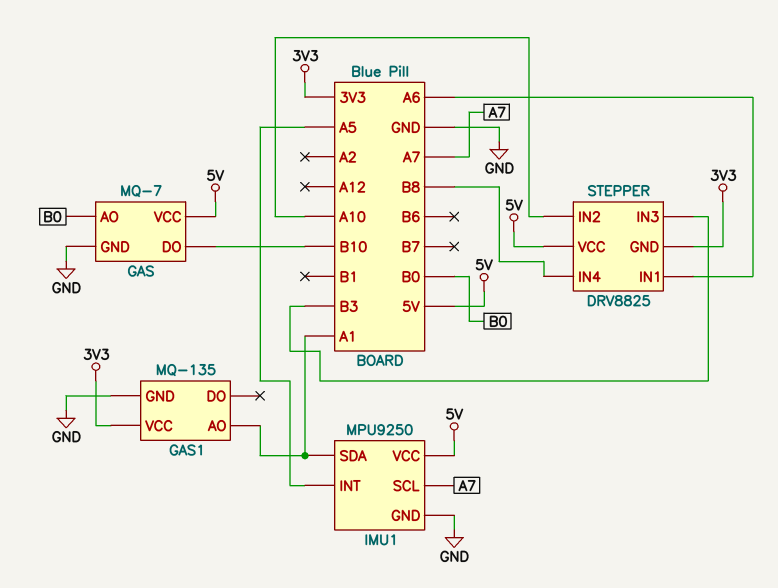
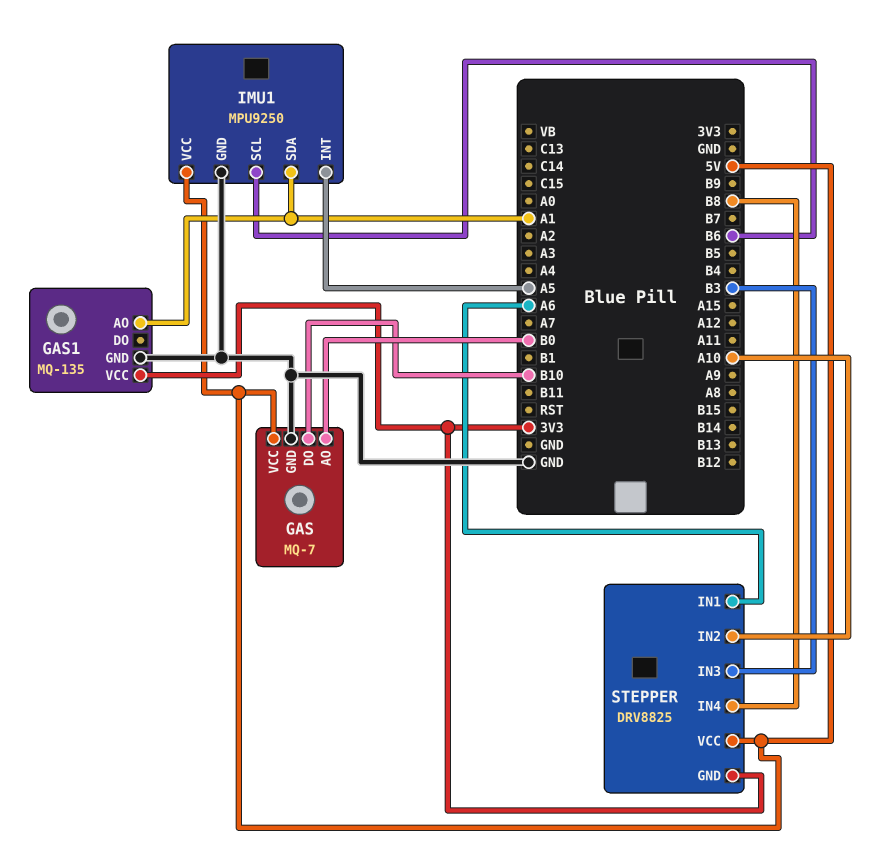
IMU1 pin SCL: A7 -> B6

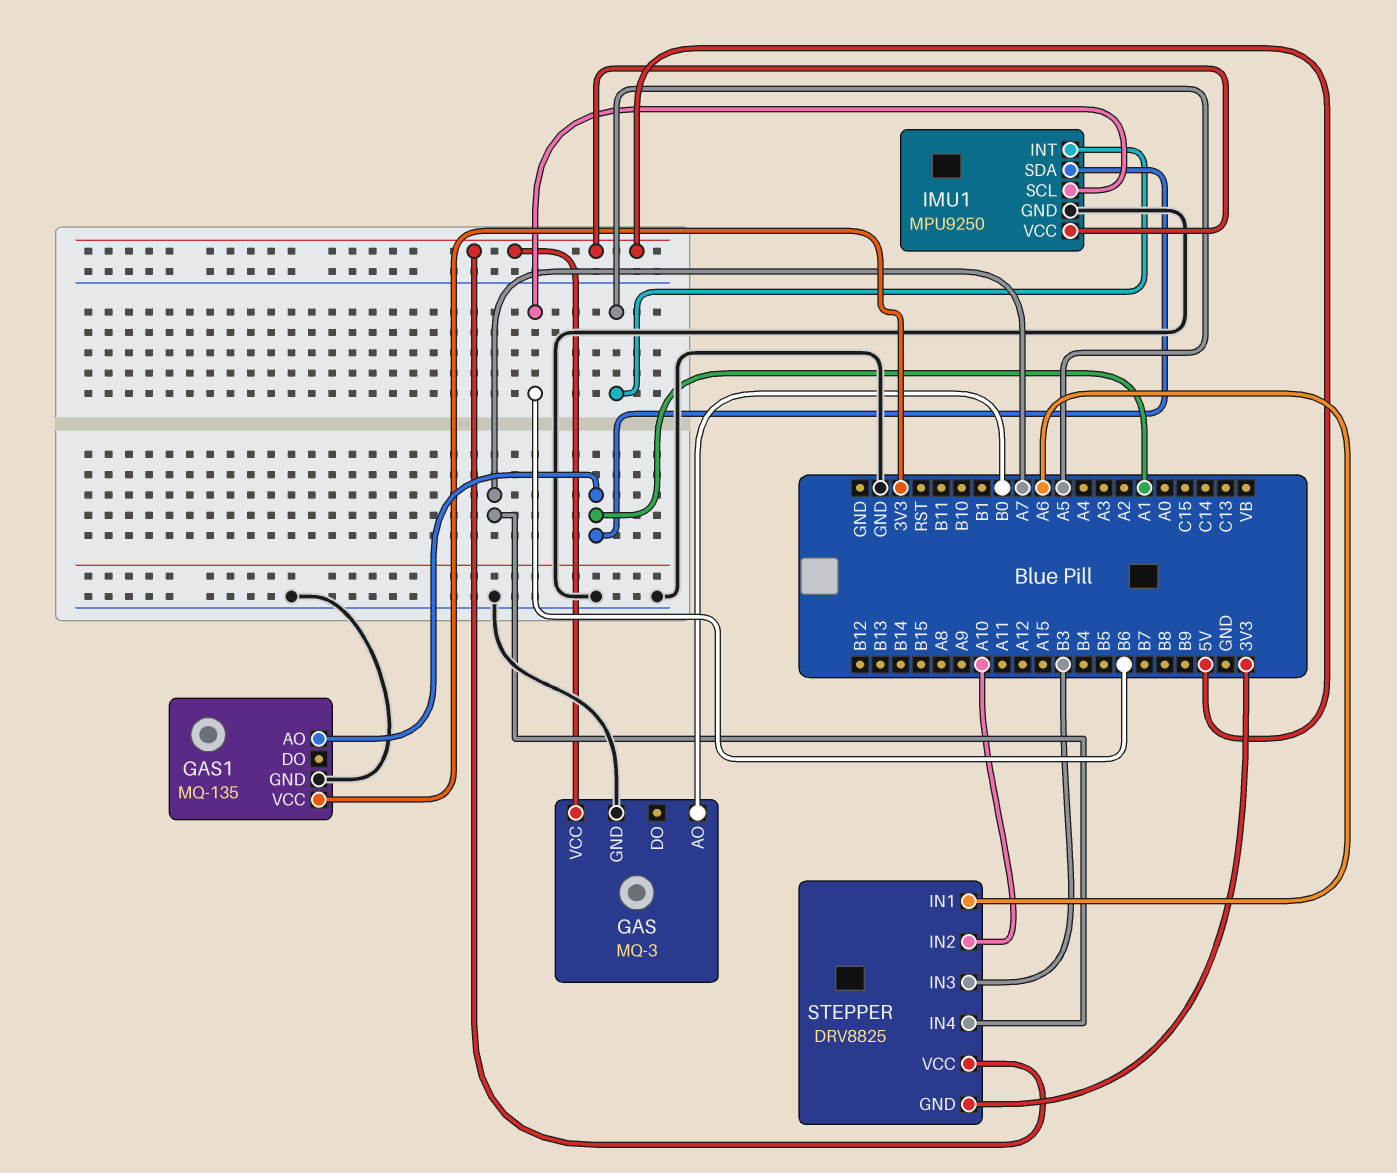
GAS: MQ-7 -> MQ-3
GAS pin DO: B10 -> none
STEPPER pin IN4: B8 -> A7

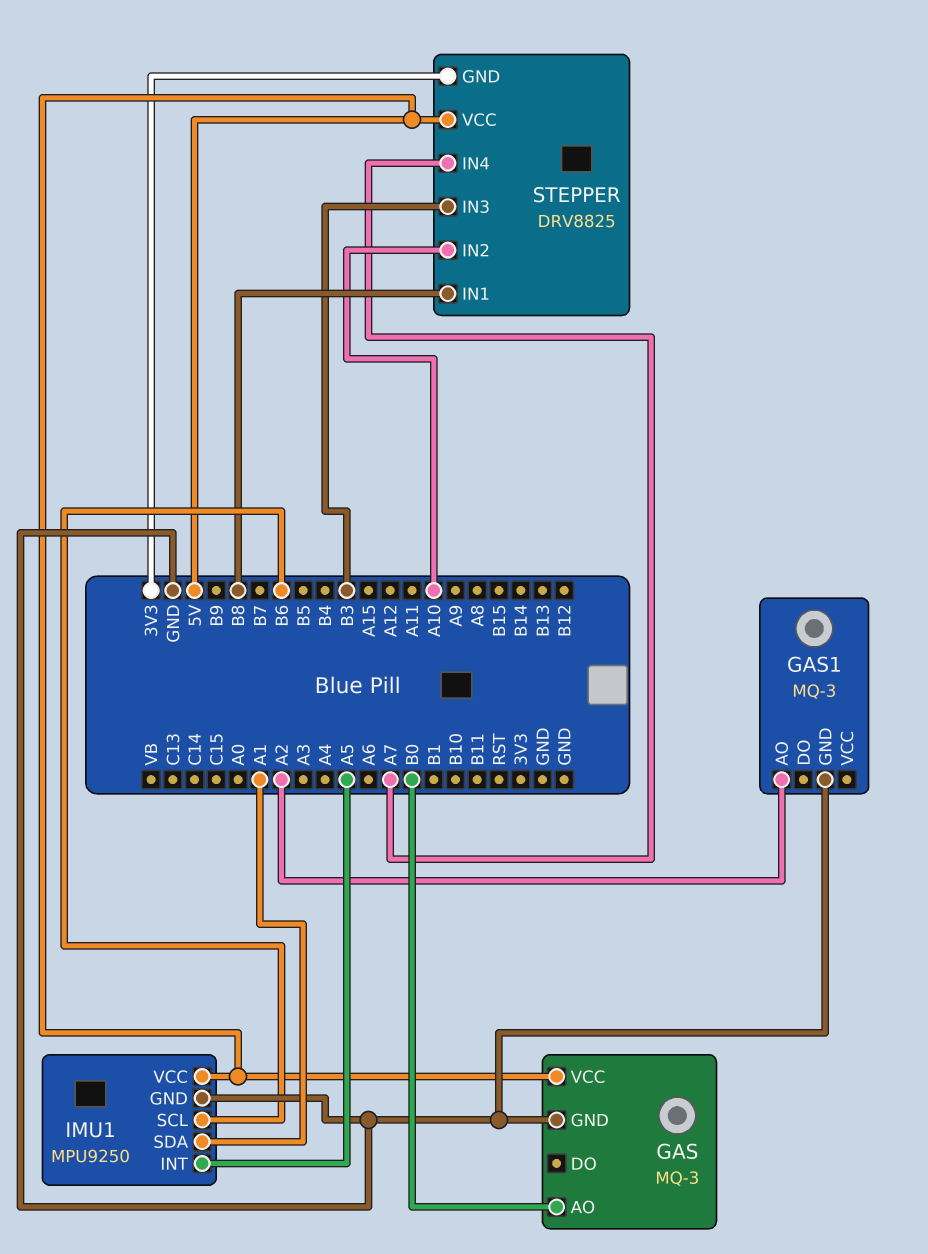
GAS1: MQ-135 -> MQ-3
GAS1 pin AO: A1 -> A2
GAS1 pin VCC: 3V3 -> none
STEPPER pin IN1: A6 -> B8

